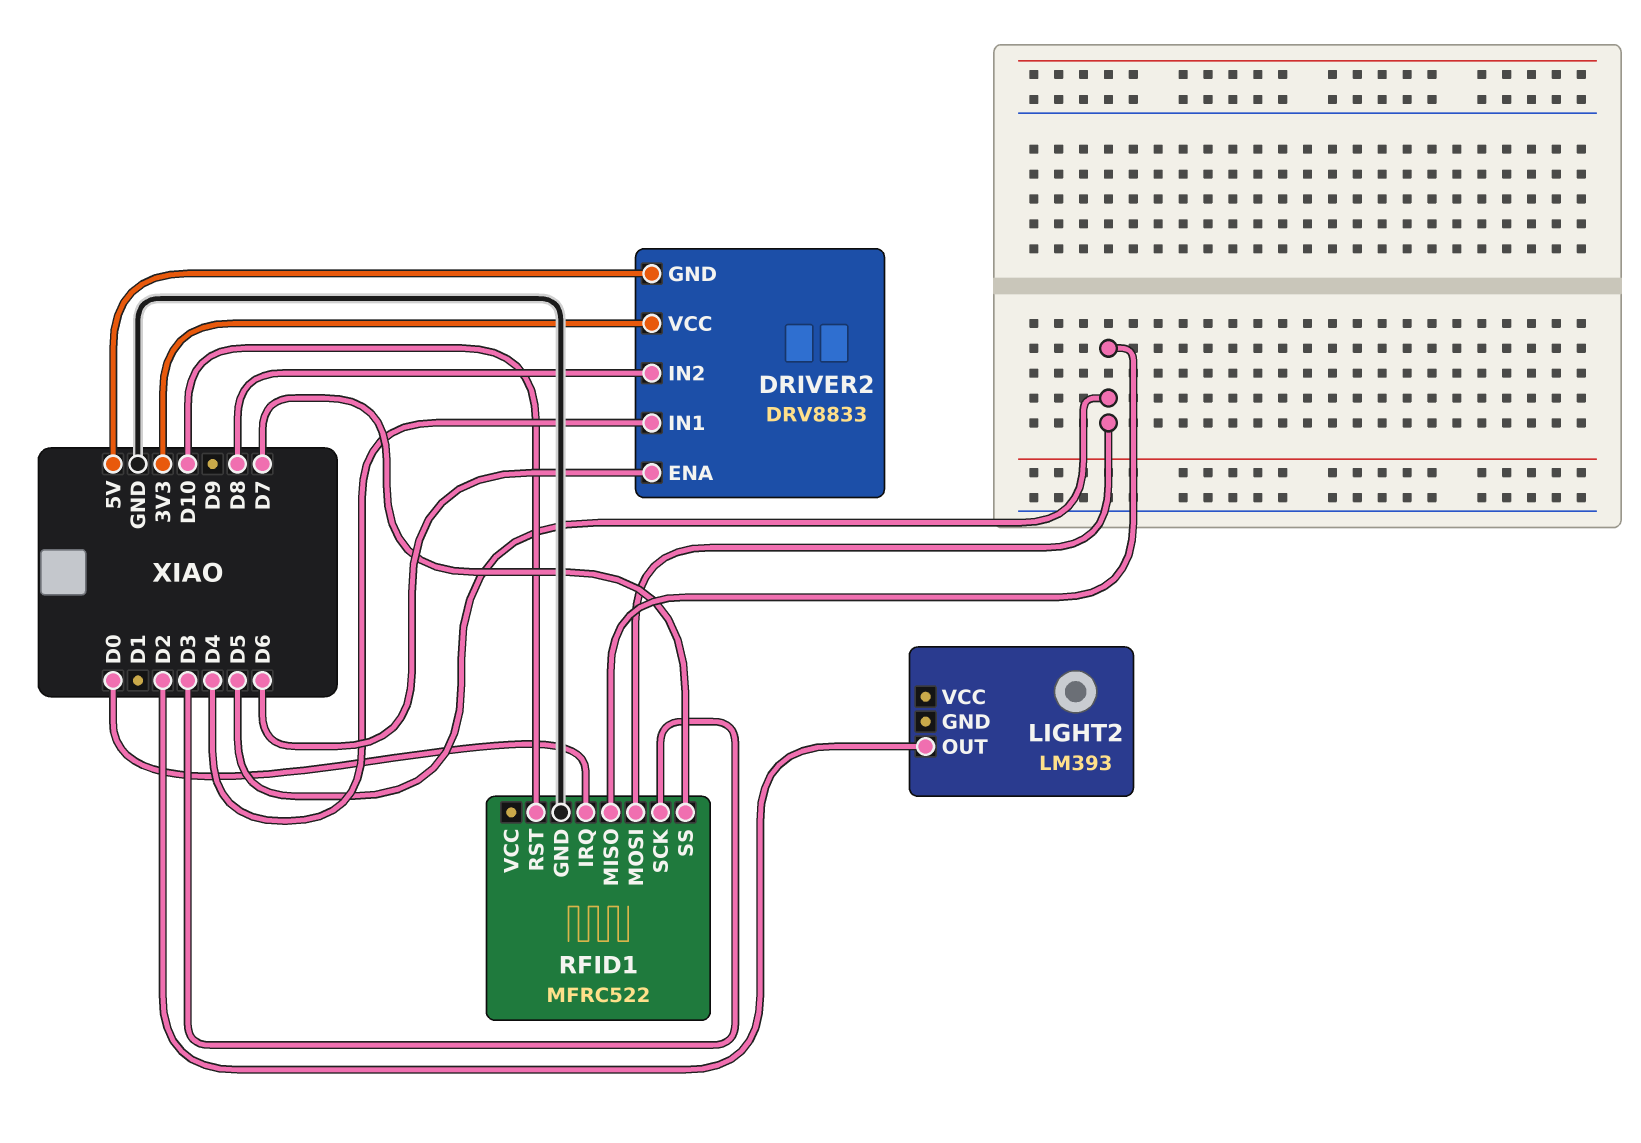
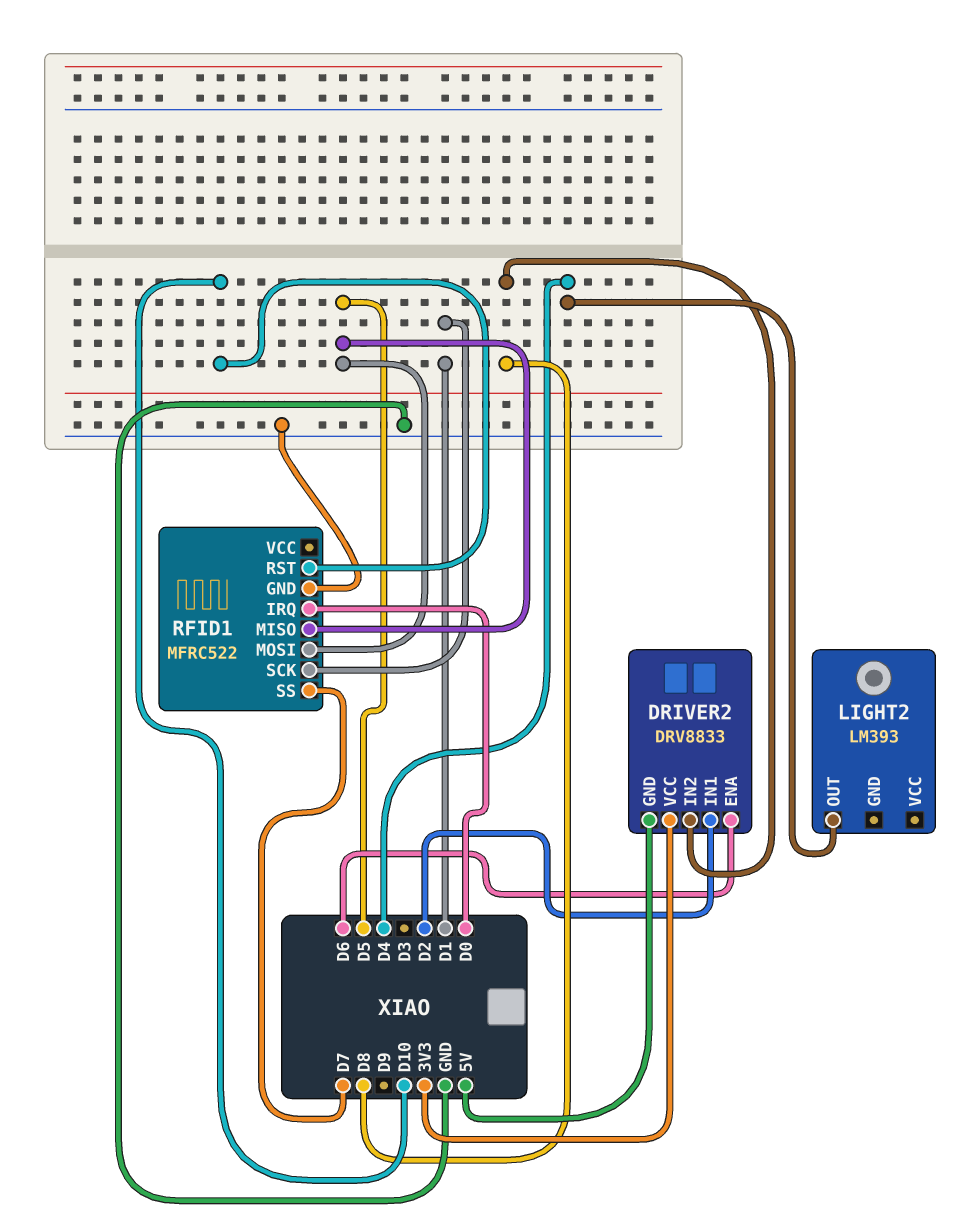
DRIVER2 pin IN1: D4 -> D2
LIGHT2 pin OUT: D2 -> D4
RFID1 pin SCK: D3 -> D1

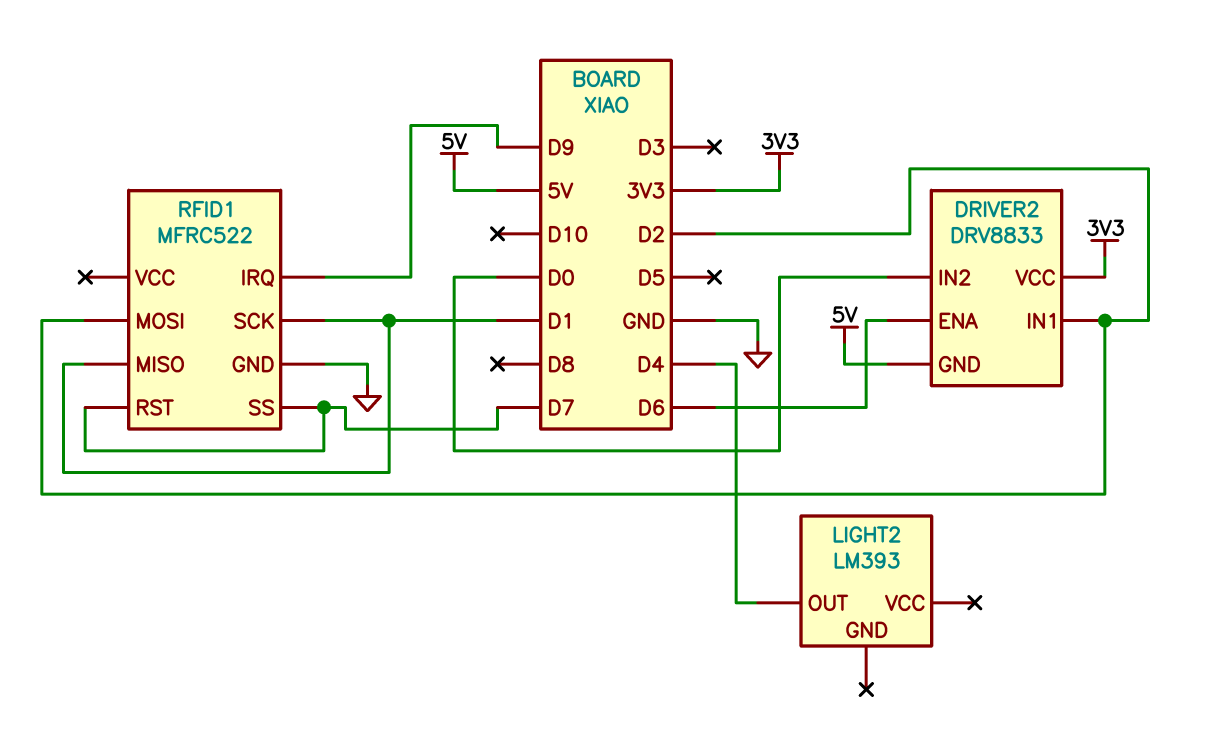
DRIVER2 pin IN2: D8 -> D0
RFID1 pin IRQ: D0 -> D9
RFID1 pin MISO: D5 -> D1
RFID1 pin MOSI: D5 -> D2
RFID1 pin RST: D10 -> D7

